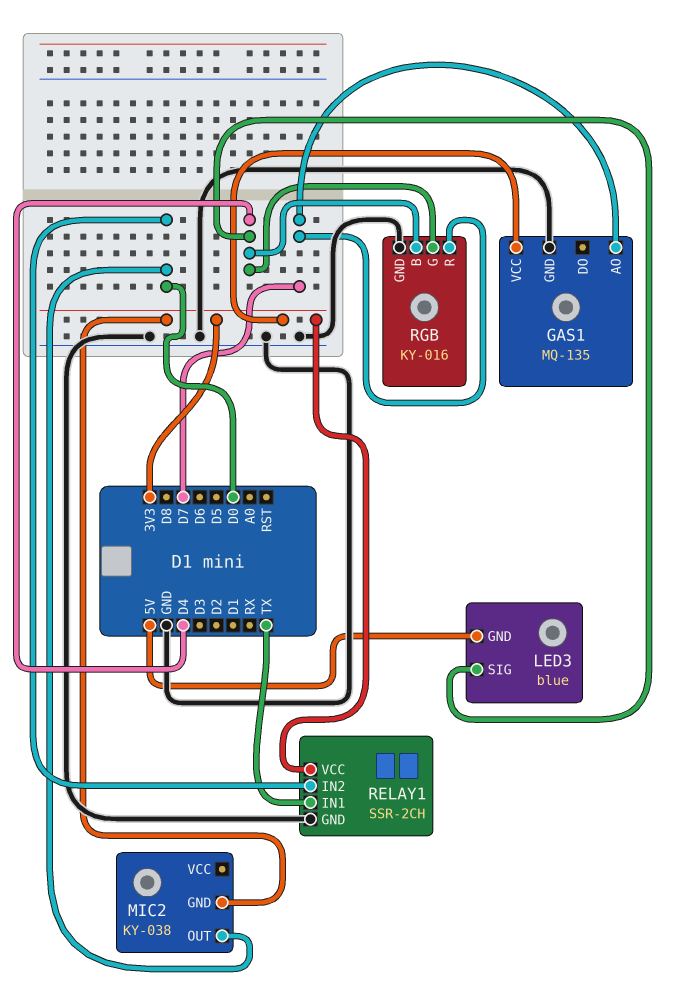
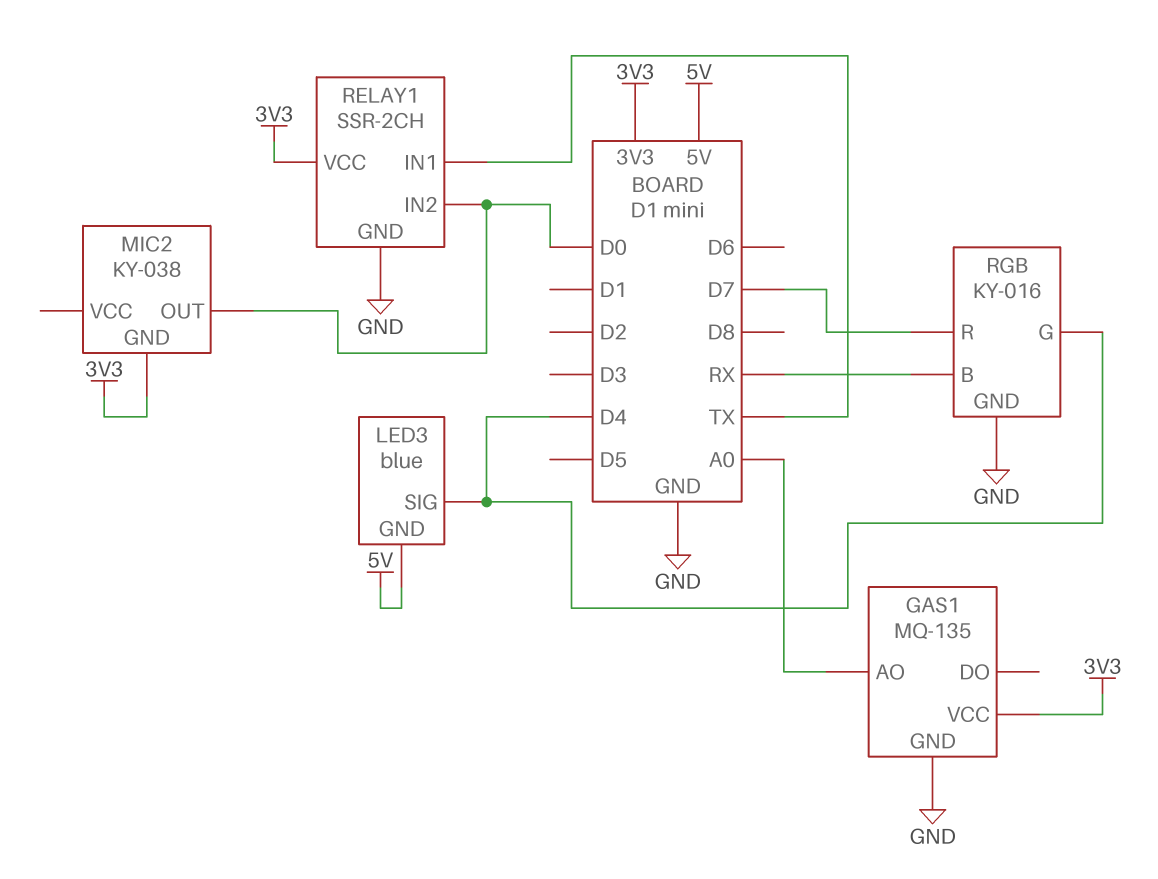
GAS1 pin AO: D7 -> A0
RGB pin B: D4 -> RX

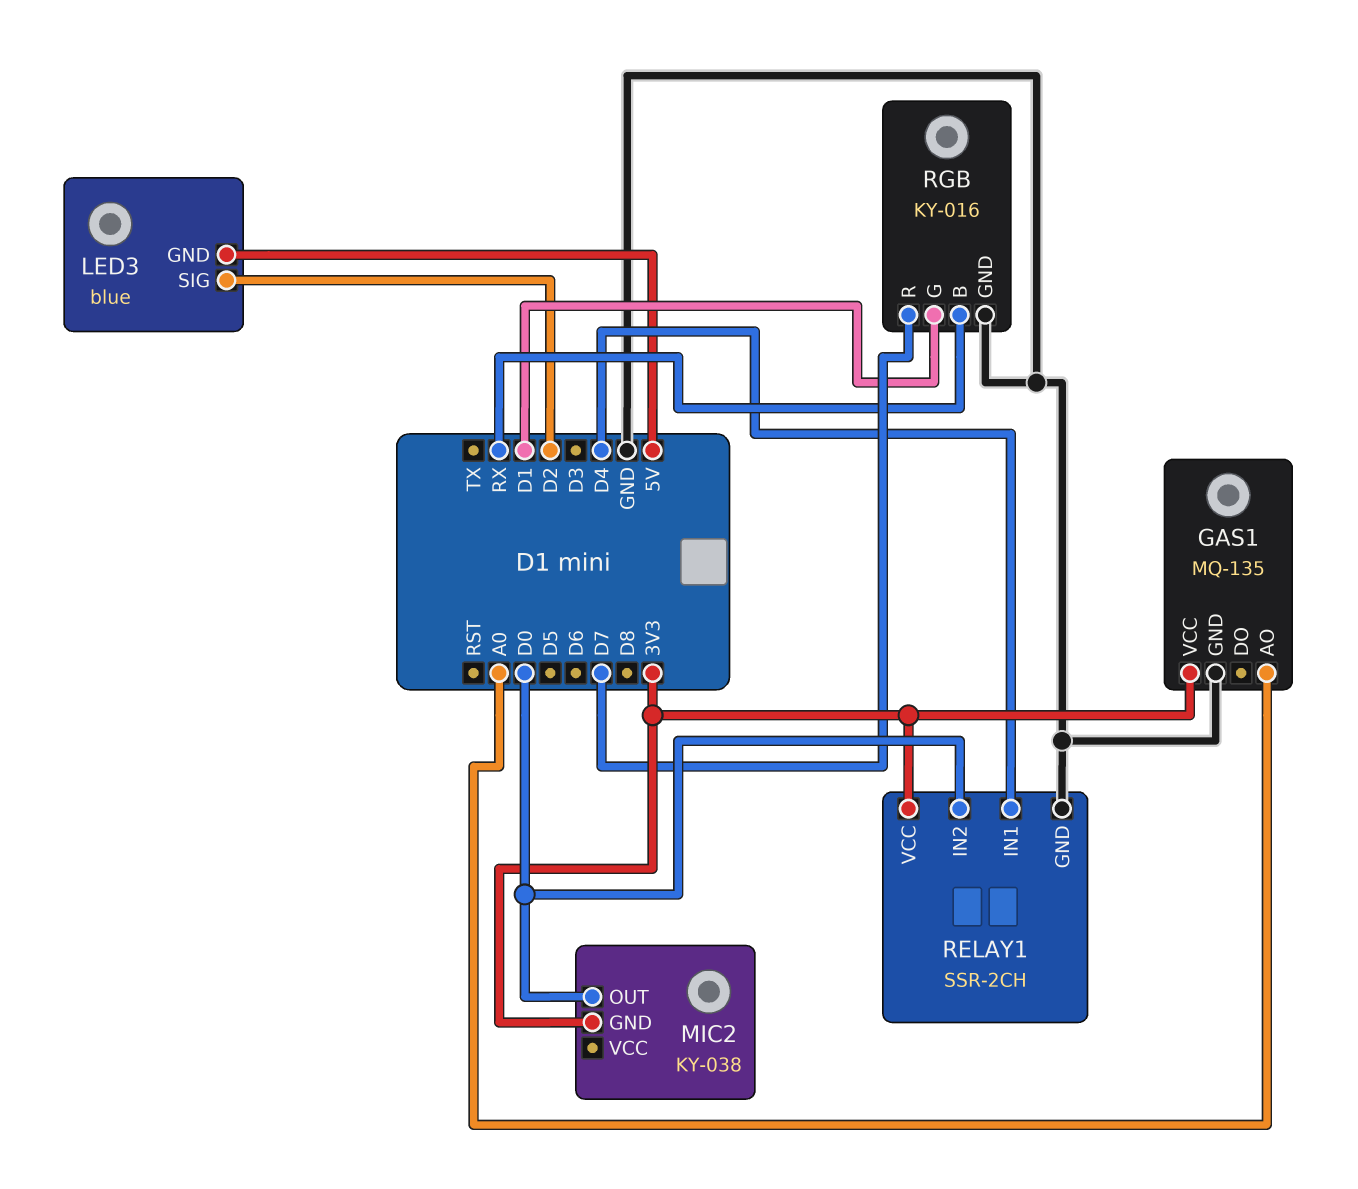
LED3 pin SIG: D4 -> D2
RELAY1 pin IN1: TX -> D4
RGB pin G: D4 -> D1

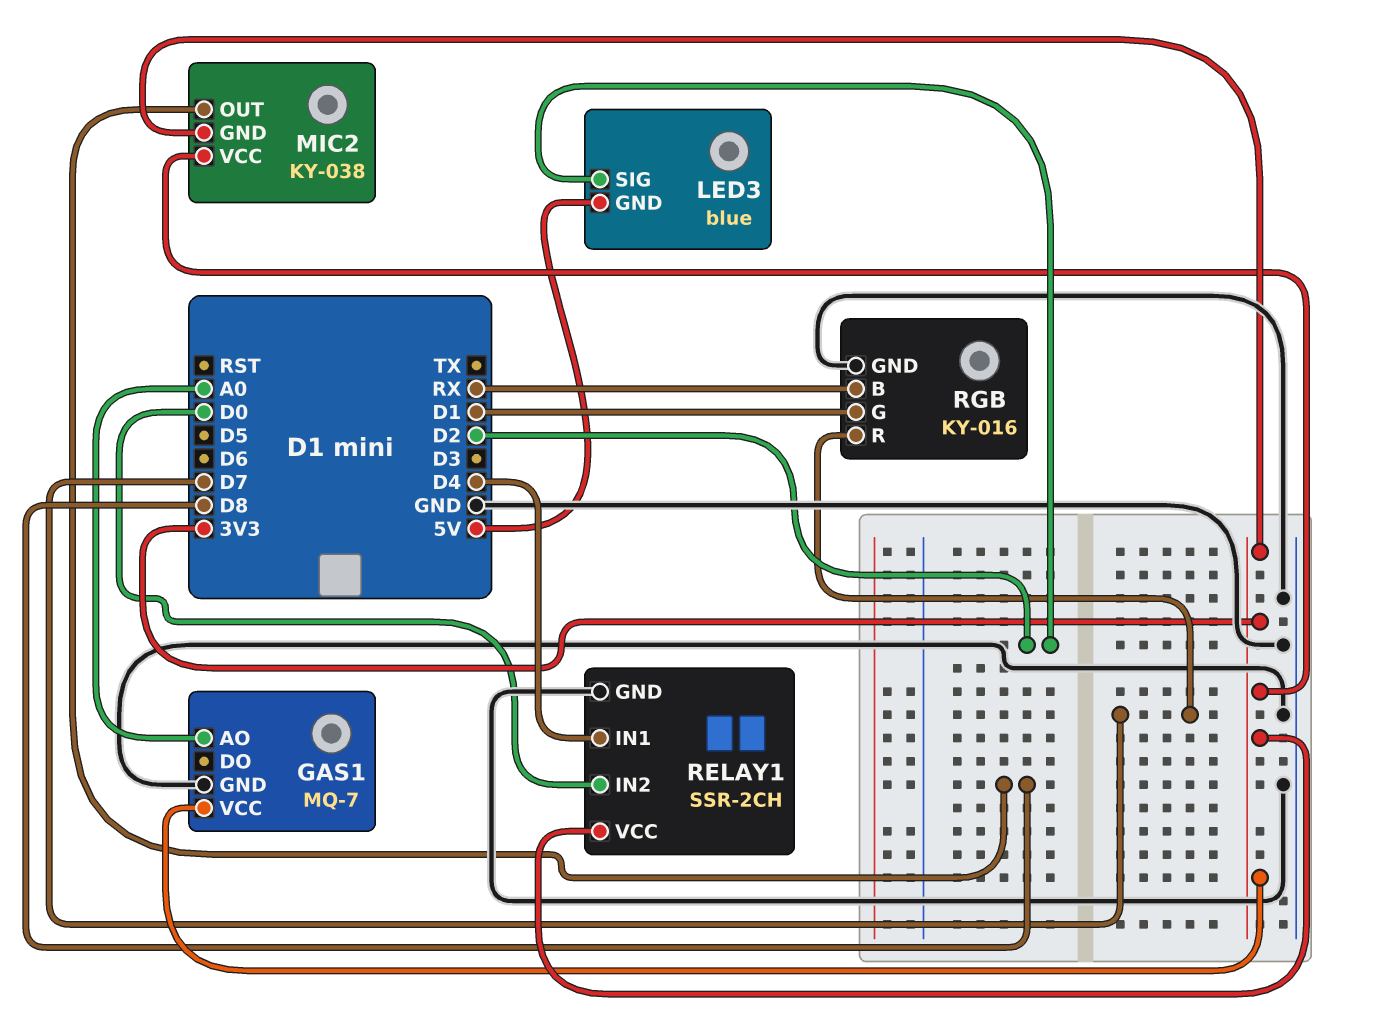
GAS1: MQ-135 -> MQ-7
MIC2 pin OUT: D0 -> D8
MIC2 pin VCC: none -> 3V3

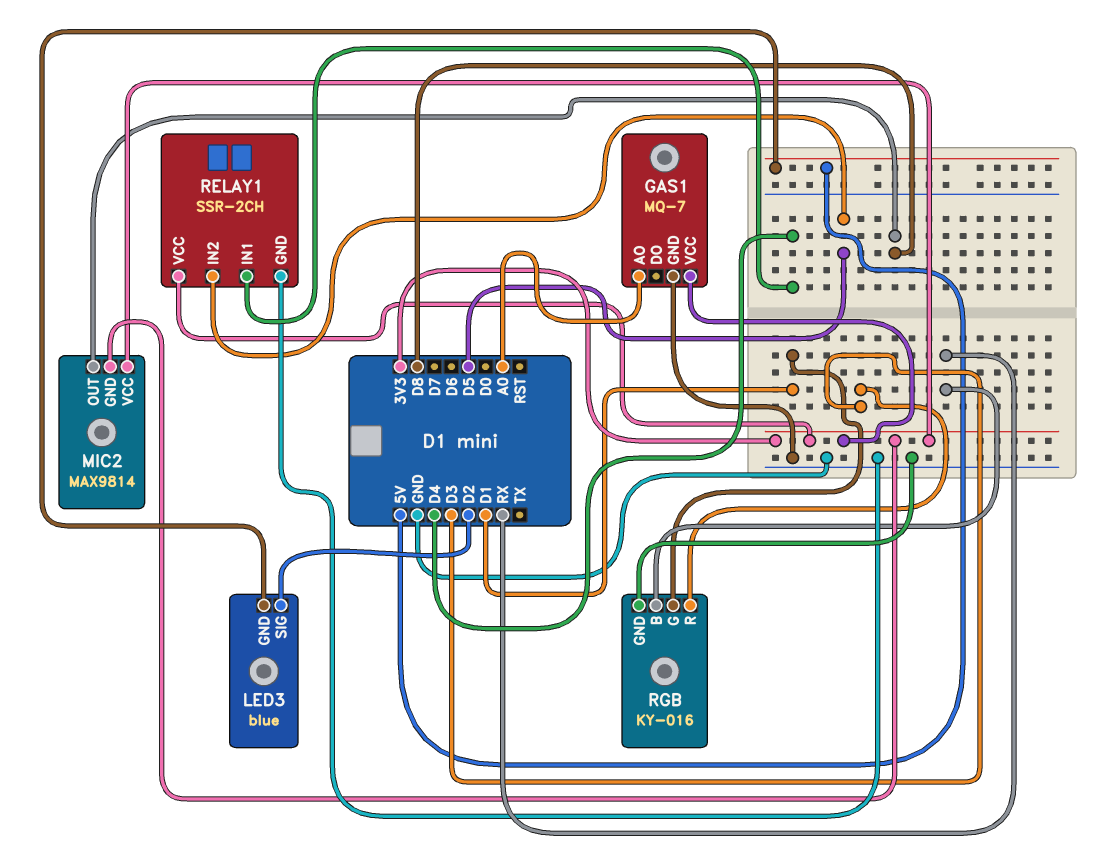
MIC2: KY-038 -> MAX9814
RELAY1 pin IN2: D0 -> D5
RGB pin R: D7 -> D3

